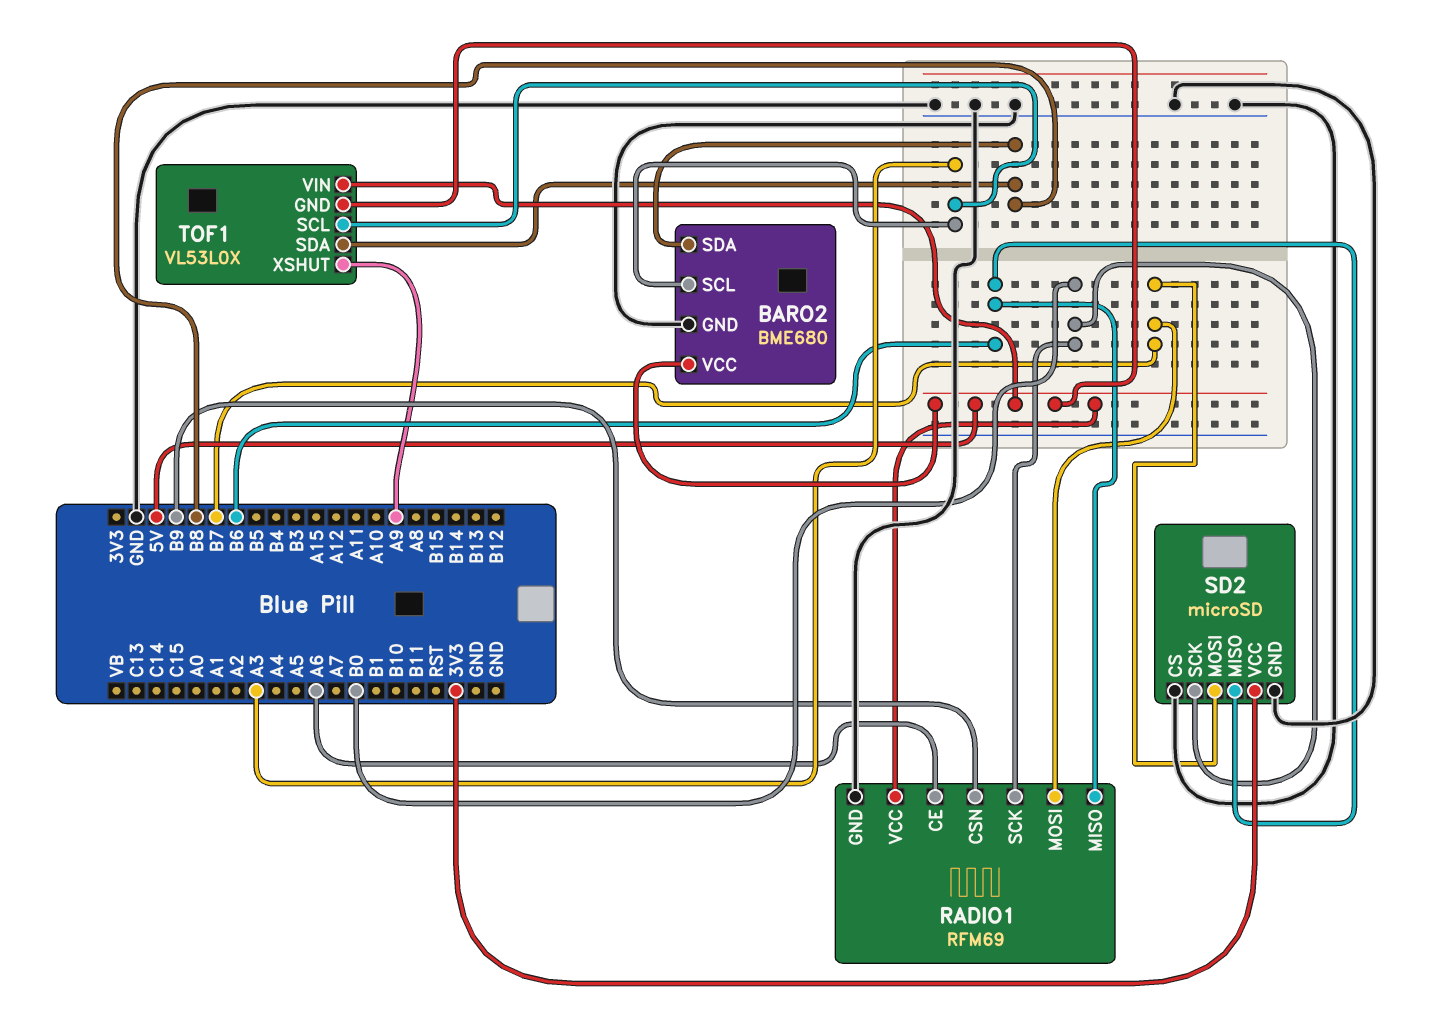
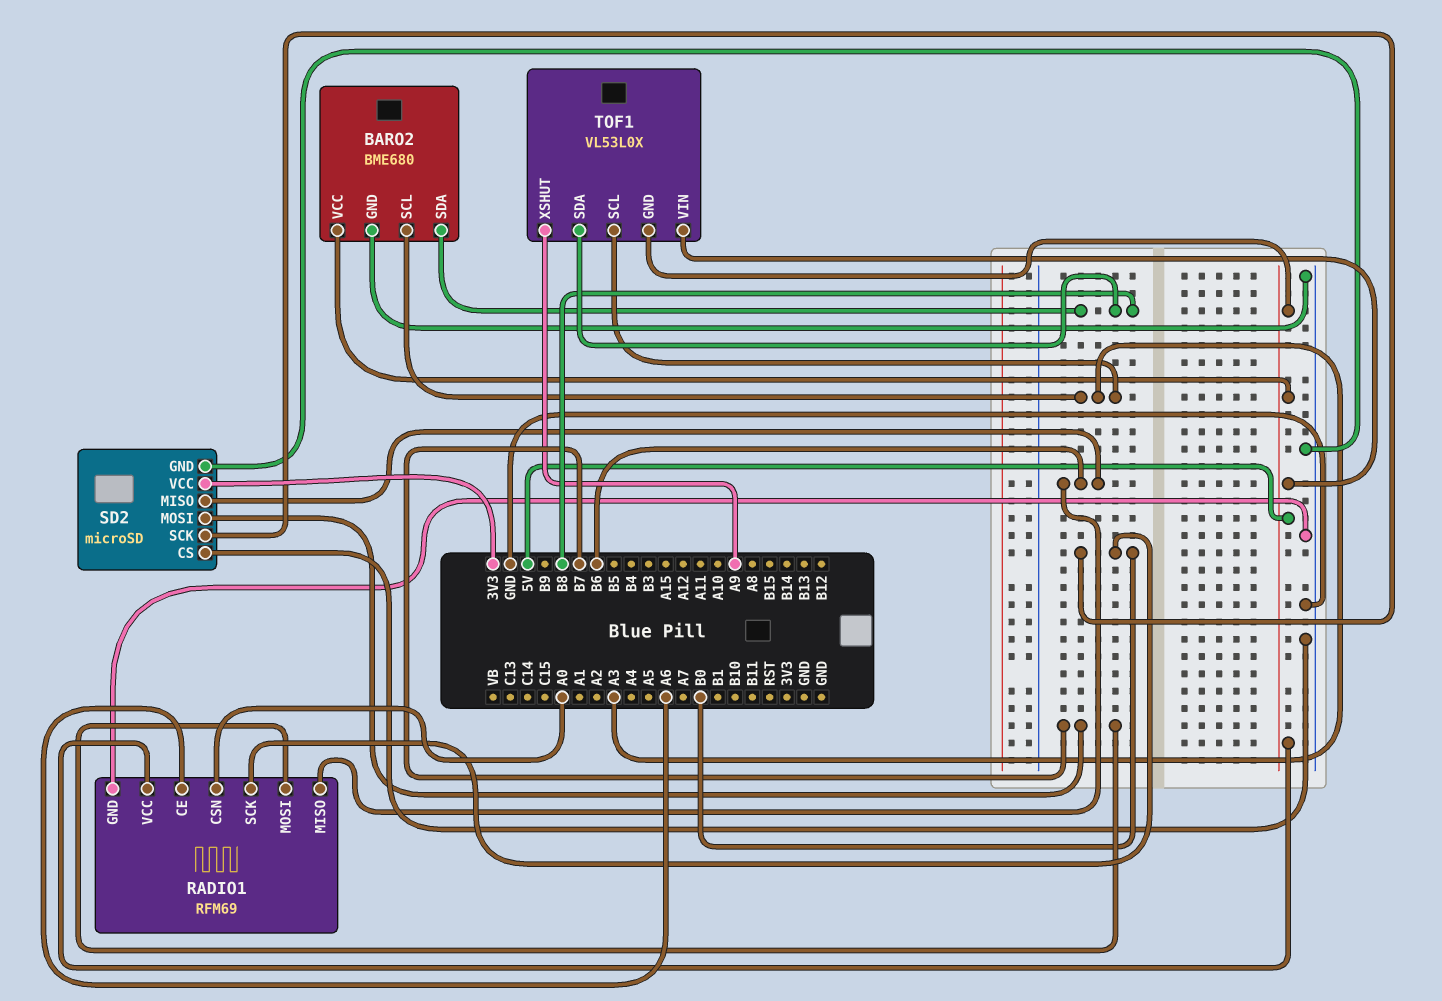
RADIO1 pin CSN: B9 -> A0

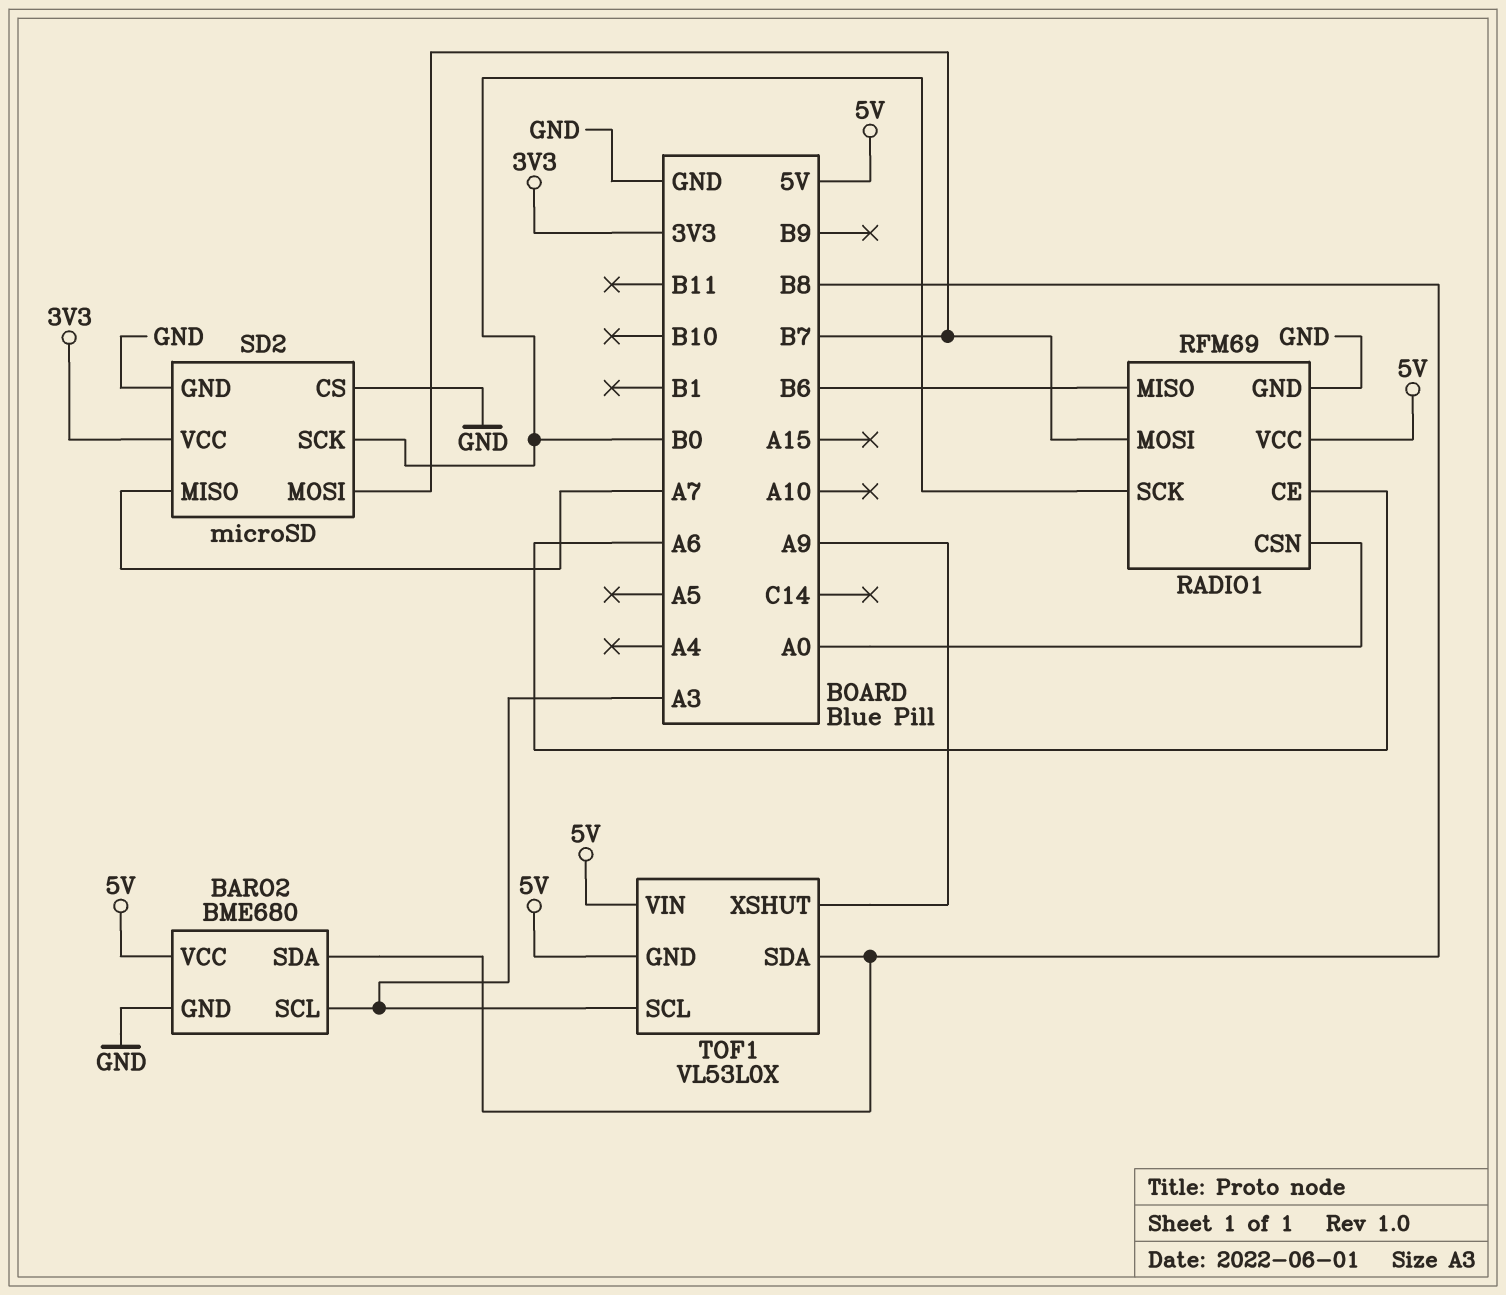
SD2 pin MISO: B6 -> A7

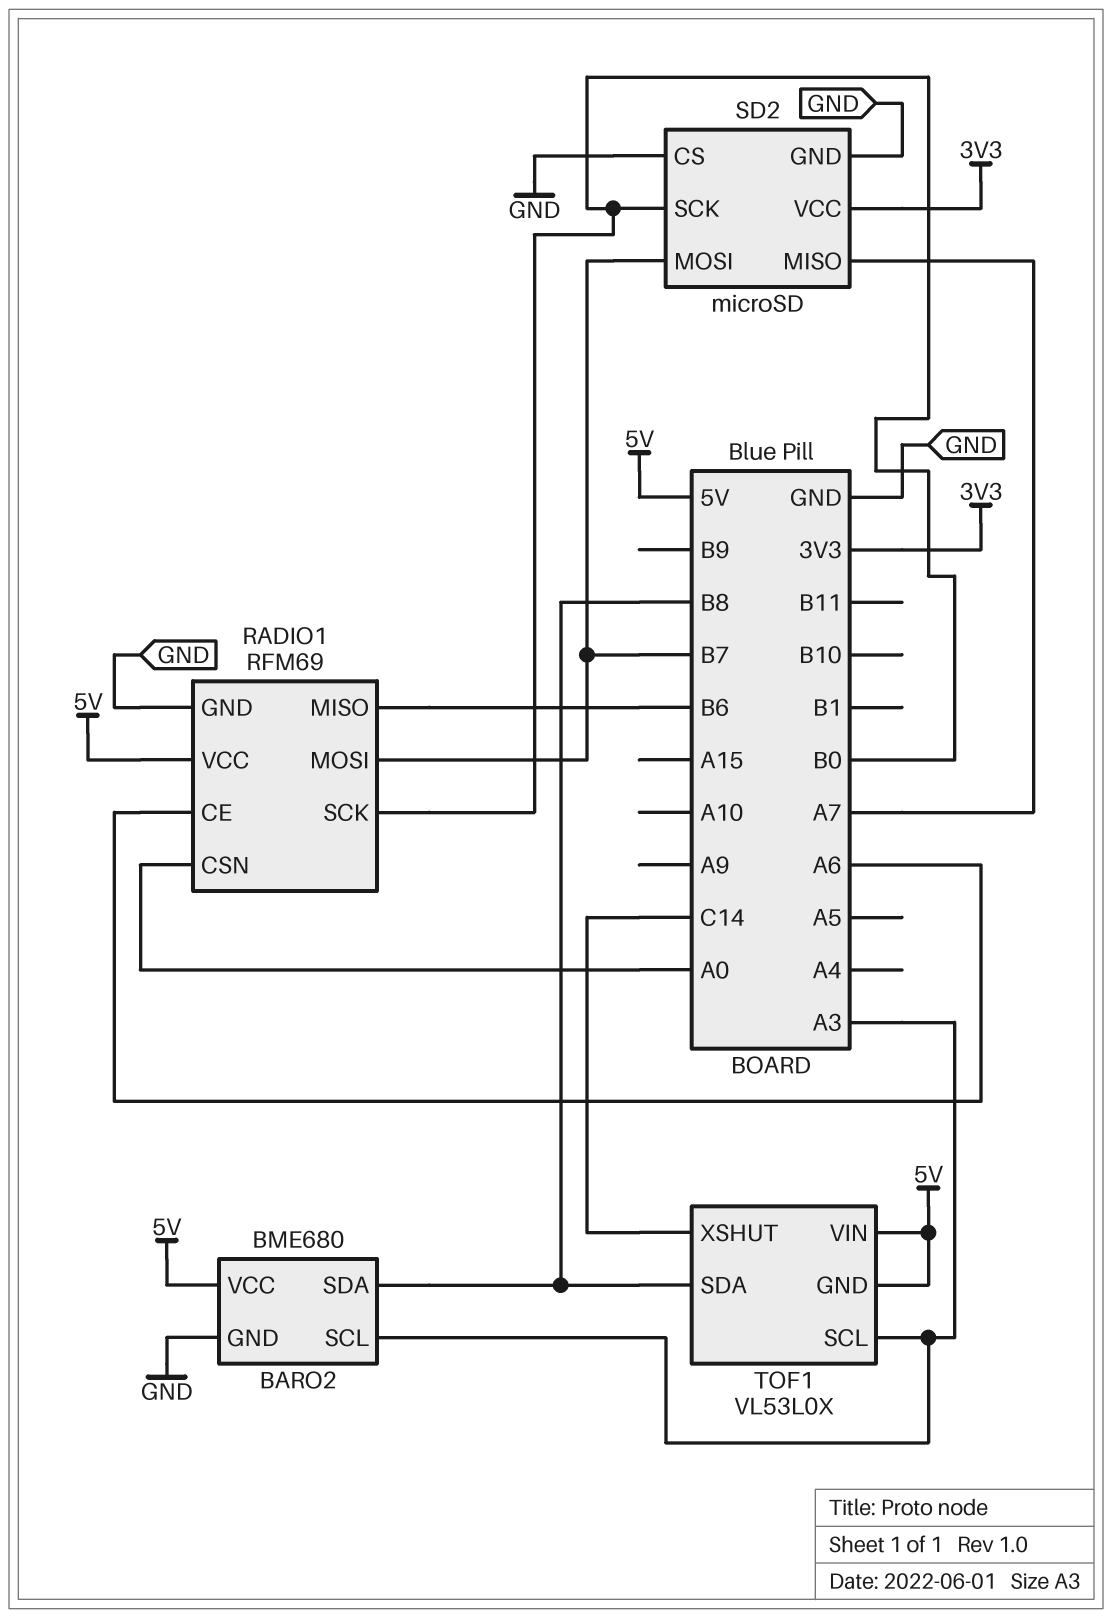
TOF1 pin XSHUT: A9 -> C14

